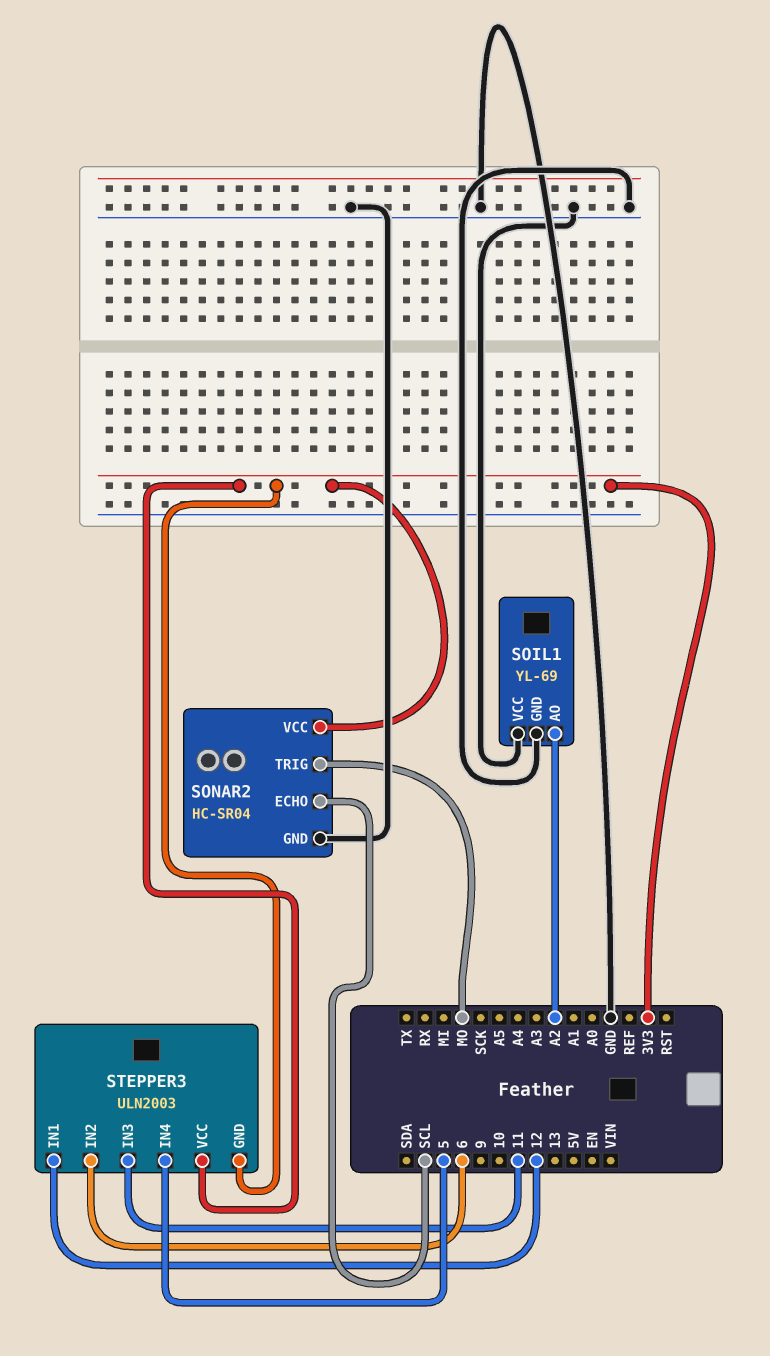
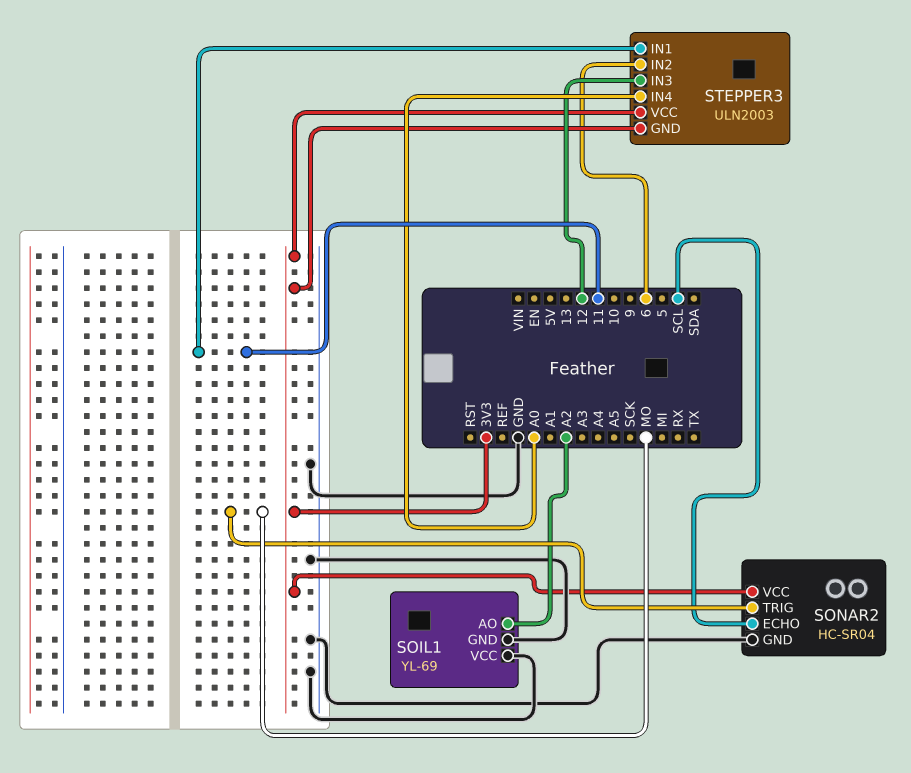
STEPPER3 pin IN1: 12 -> 11
STEPPER3 pin IN3: 11 -> 12
STEPPER3 pin IN4: 5 -> A0

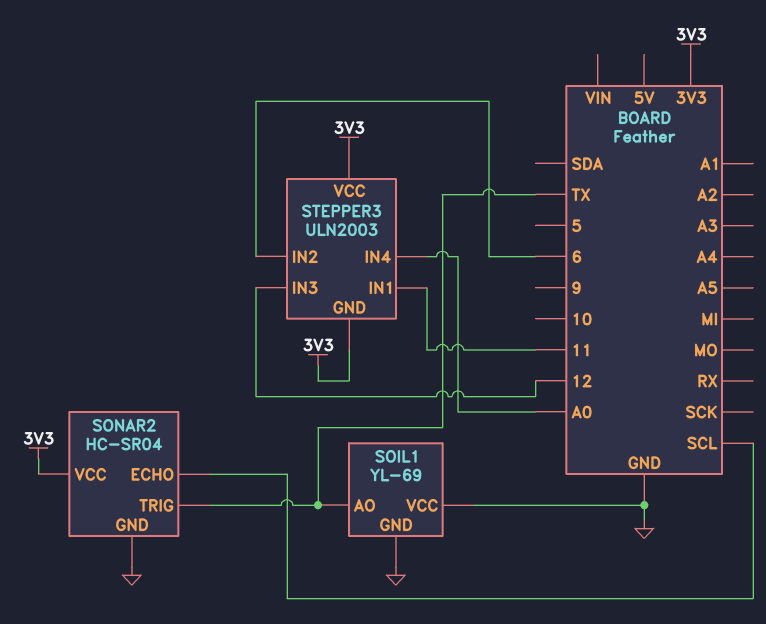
SOIL1 pin AO: A2 -> TX
SONAR2 pin TRIG: MO -> TX

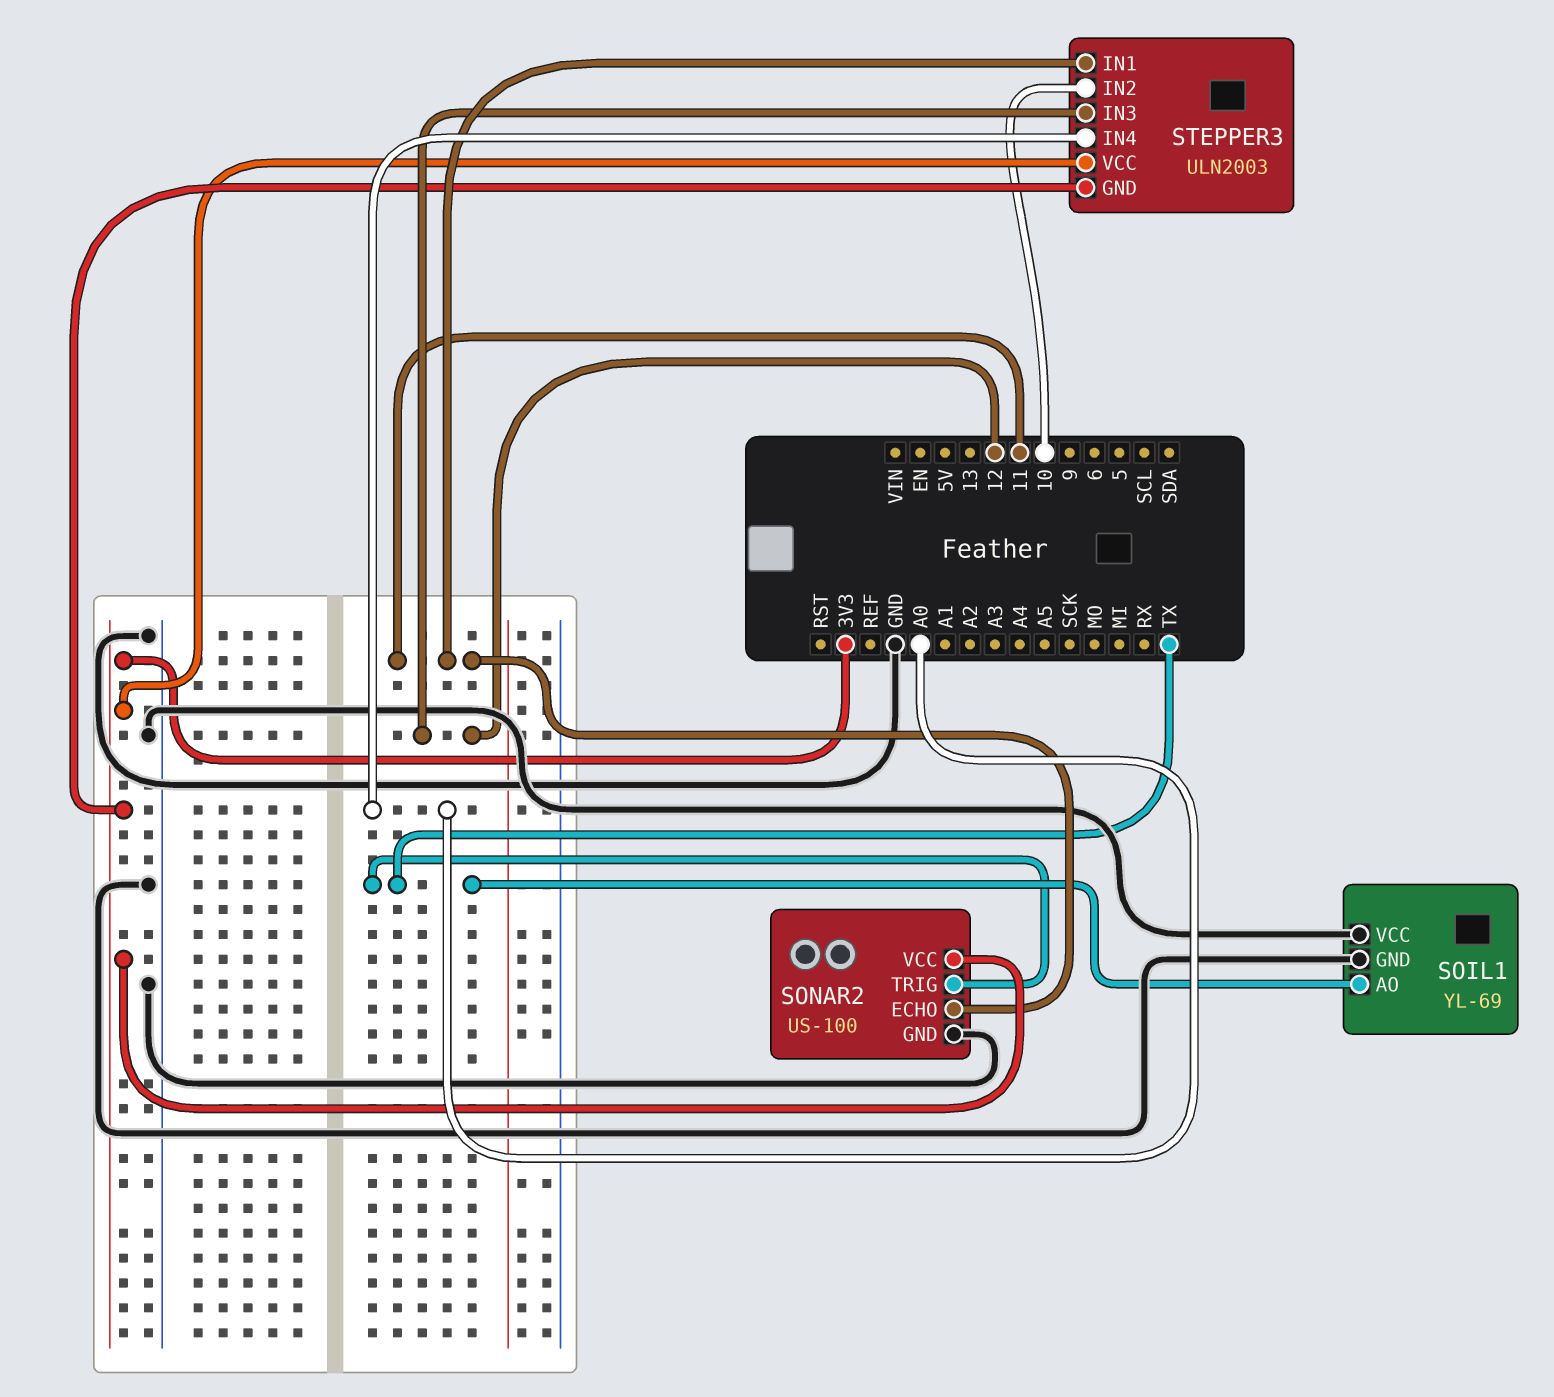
SONAR2: HC-SR04 -> US-100
SONAR2 pin ECHO: SCL -> 11
STEPPER3 pin IN2: 6 -> 10

